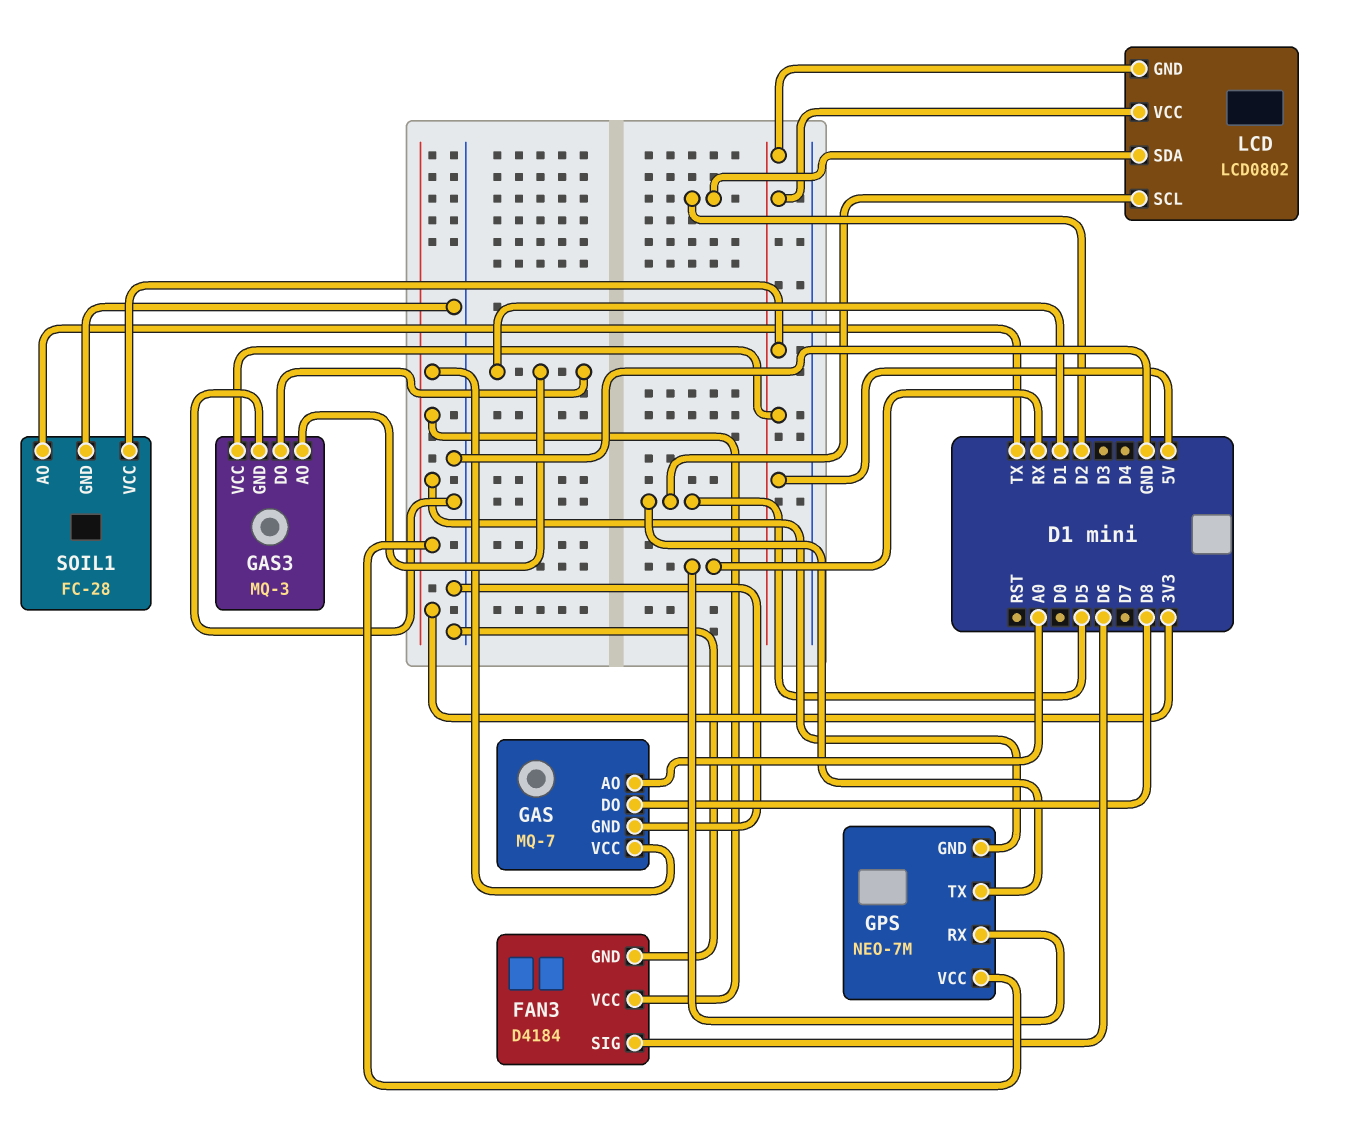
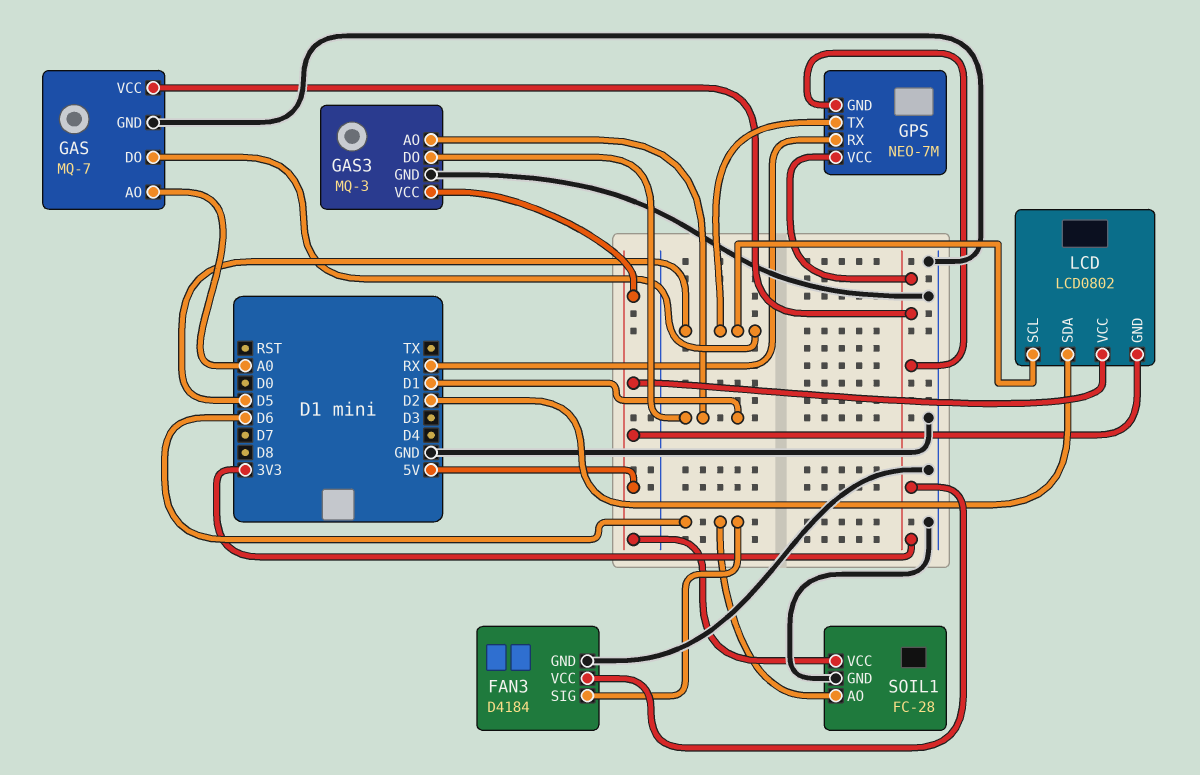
GAS pin DO: D8 -> D5
SOIL1 pin AO: TX -> D6

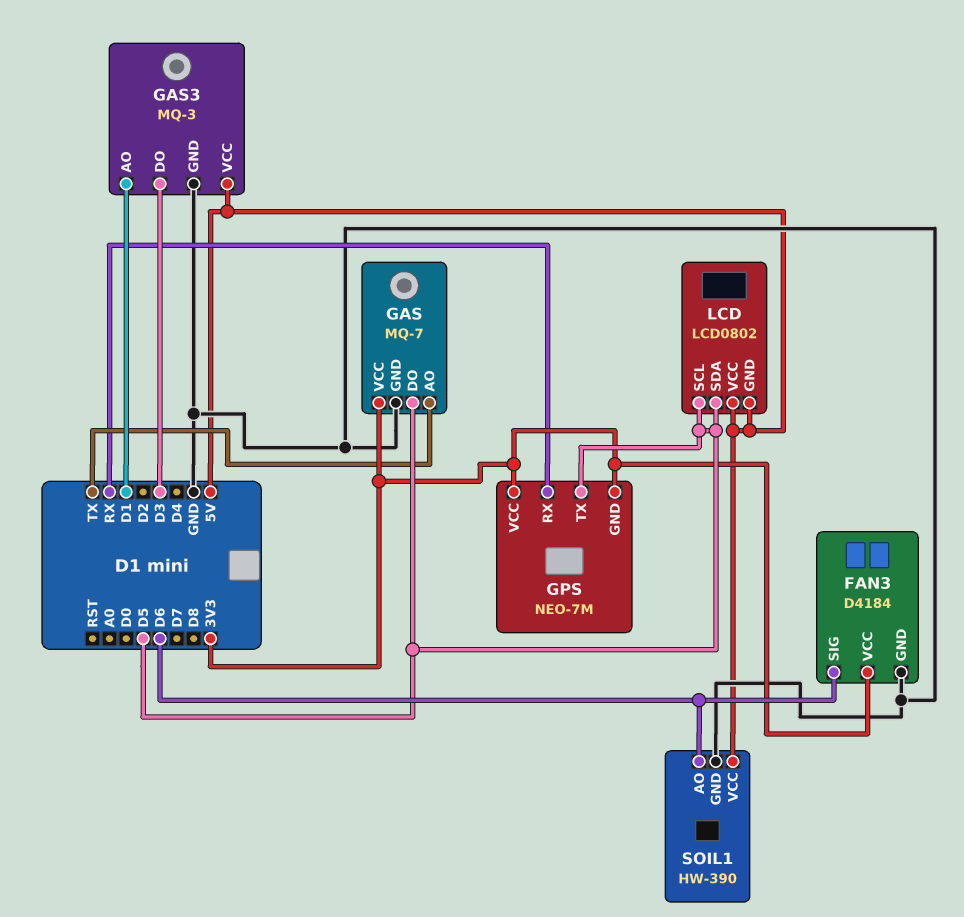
GAS pin AO: A0 -> TX
GAS3 pin DO: D1 -> D3
LCD pin SDA: D2 -> D5
SOIL1: FC-28 -> HW-390

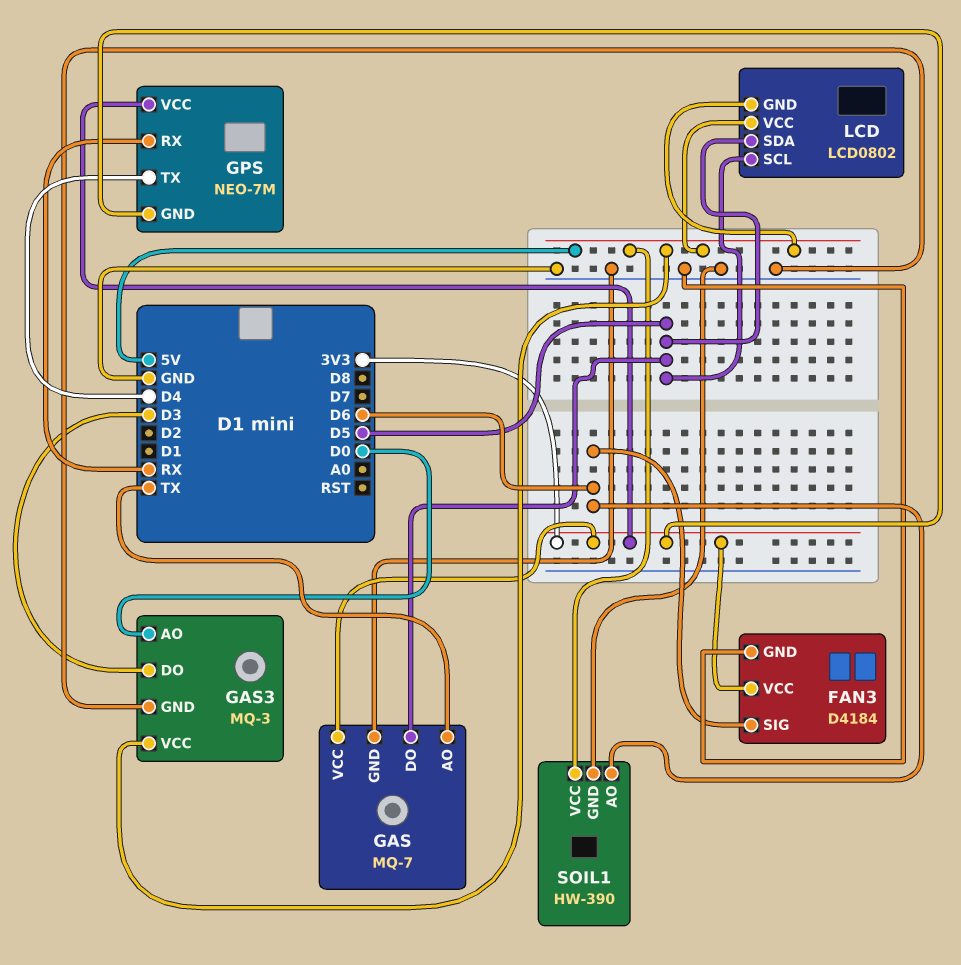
GAS3 pin AO: D1 -> D0
GPS pin TX: D5 -> D4

